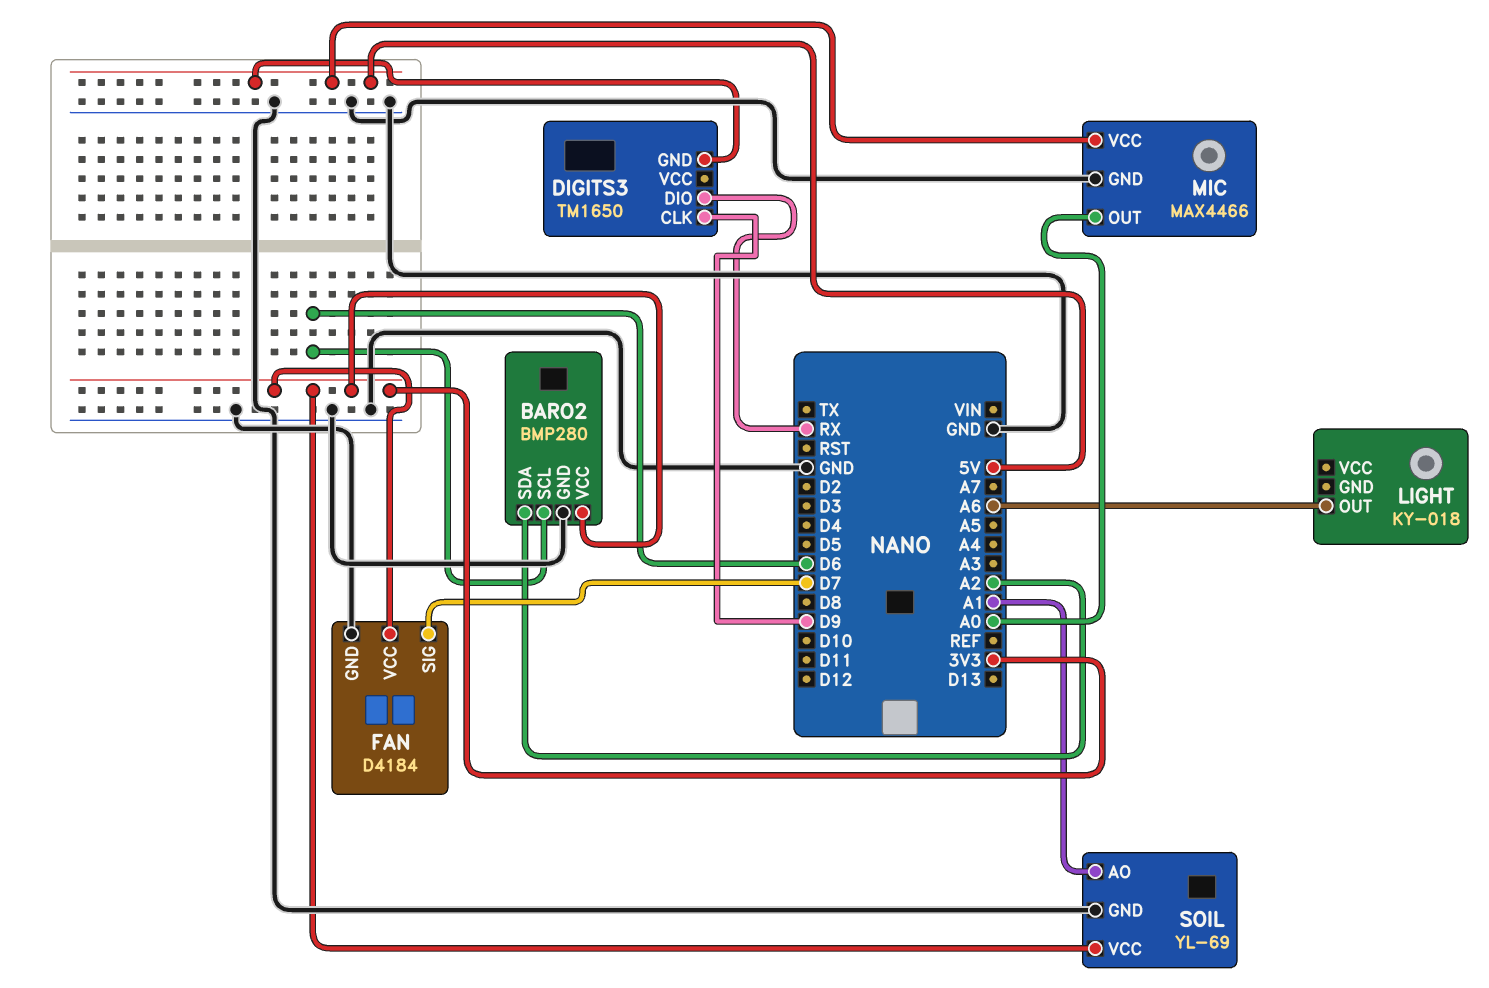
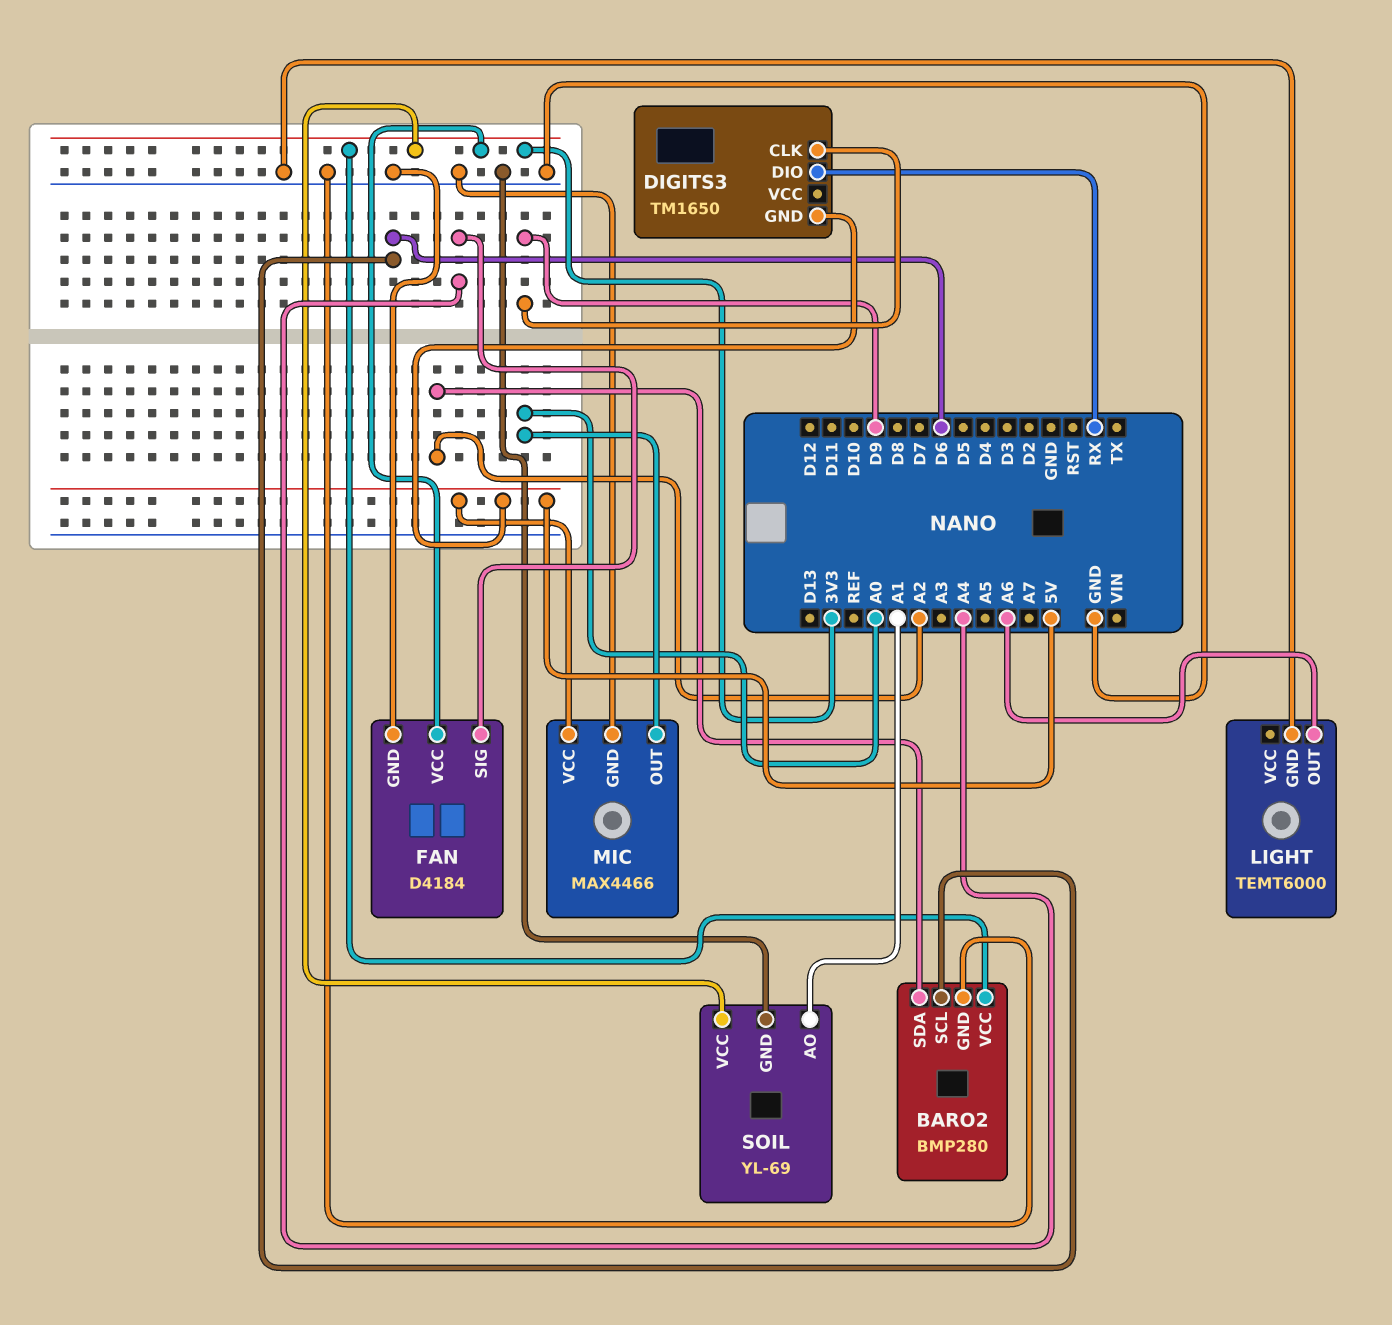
FAN pin SIG: D7 -> A4
LIGHT: KY-018 -> TEMT6000
LIGHT pin GND: none -> GND

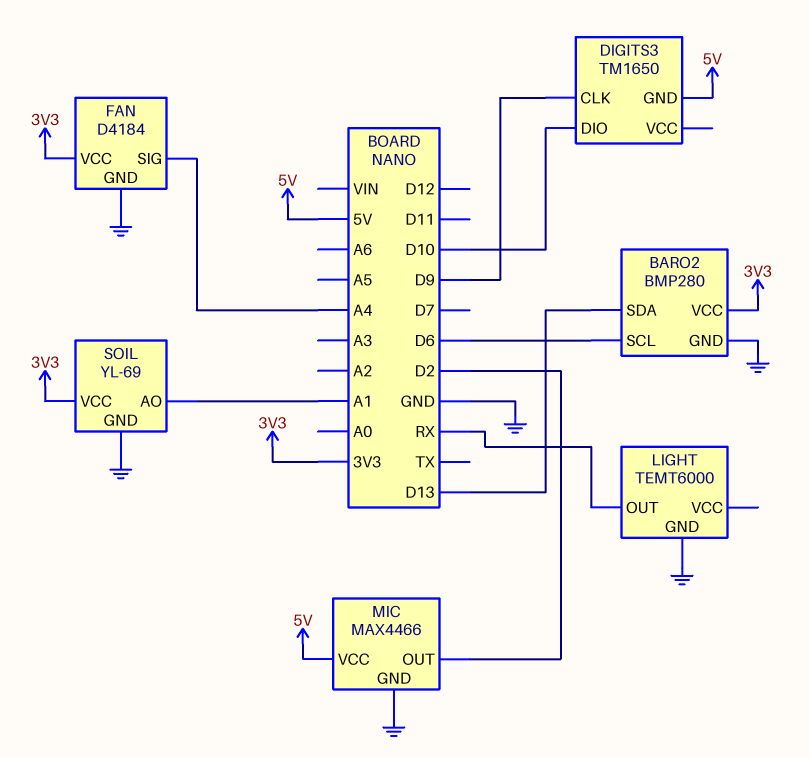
BARO2 pin SDA: A2 -> D13
DIGITS3 pin DIO: RX -> D10
LIGHT pin OUT: A6 -> RX
MIC pin OUT: A0 -> D2

